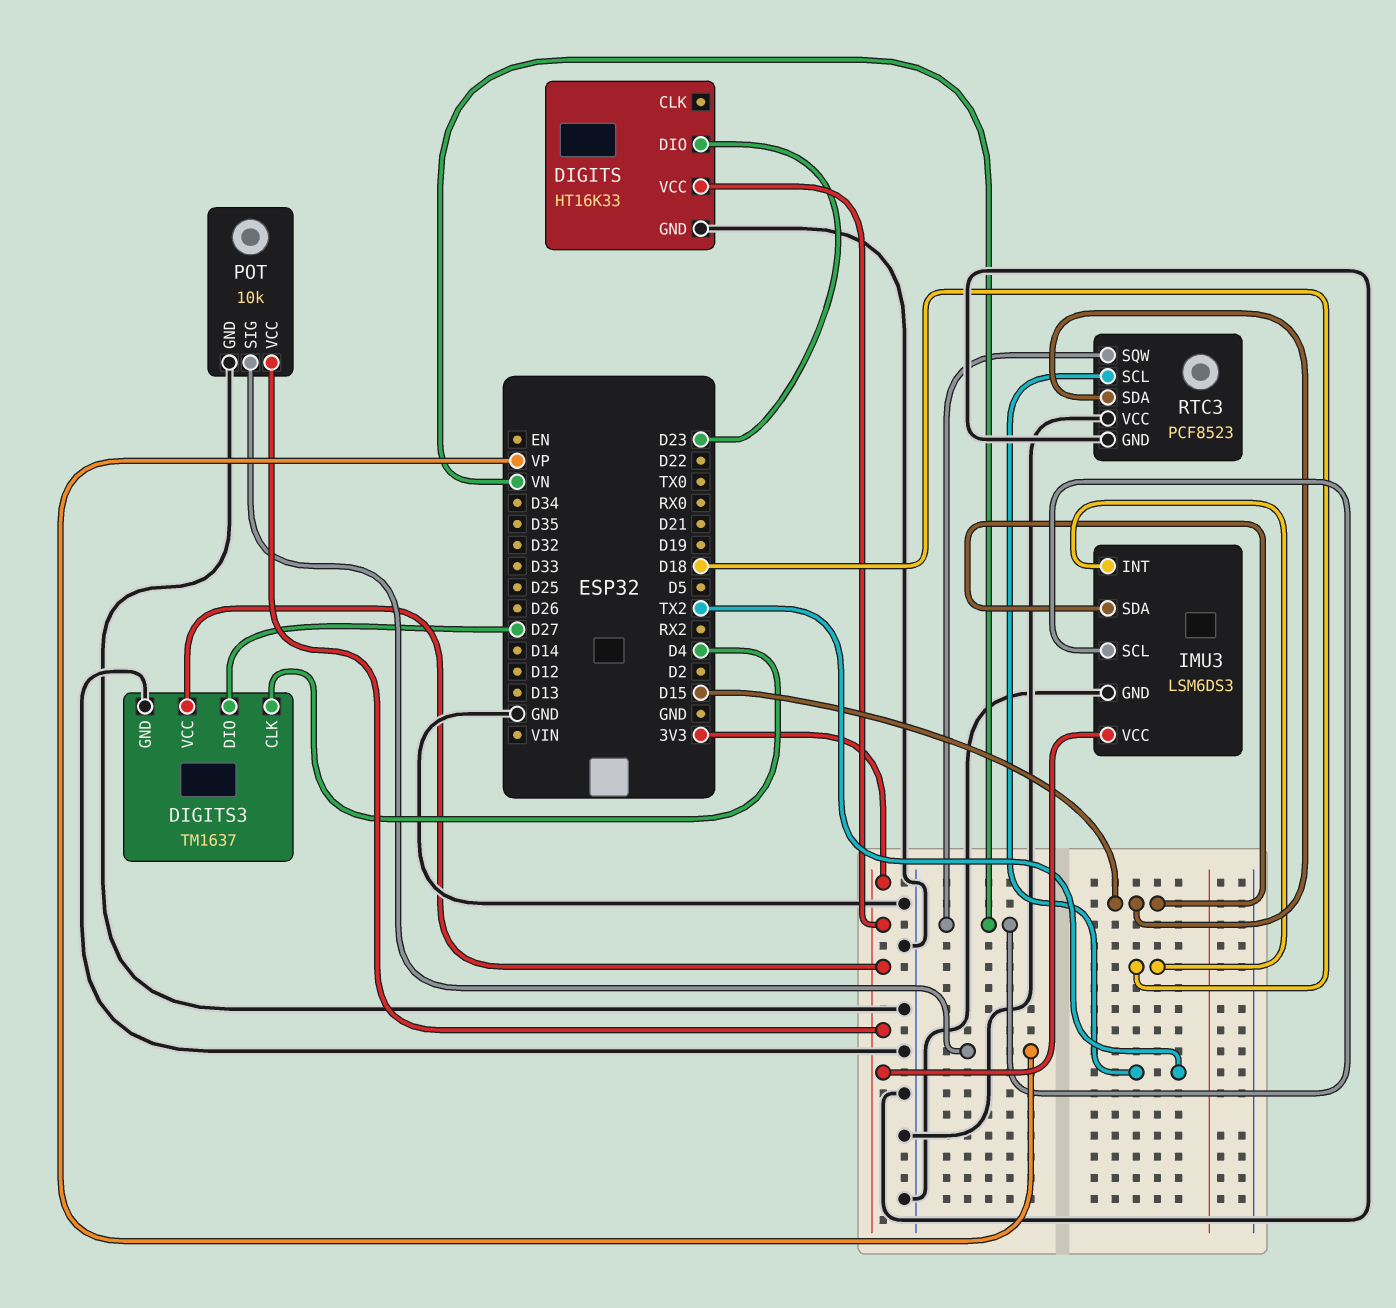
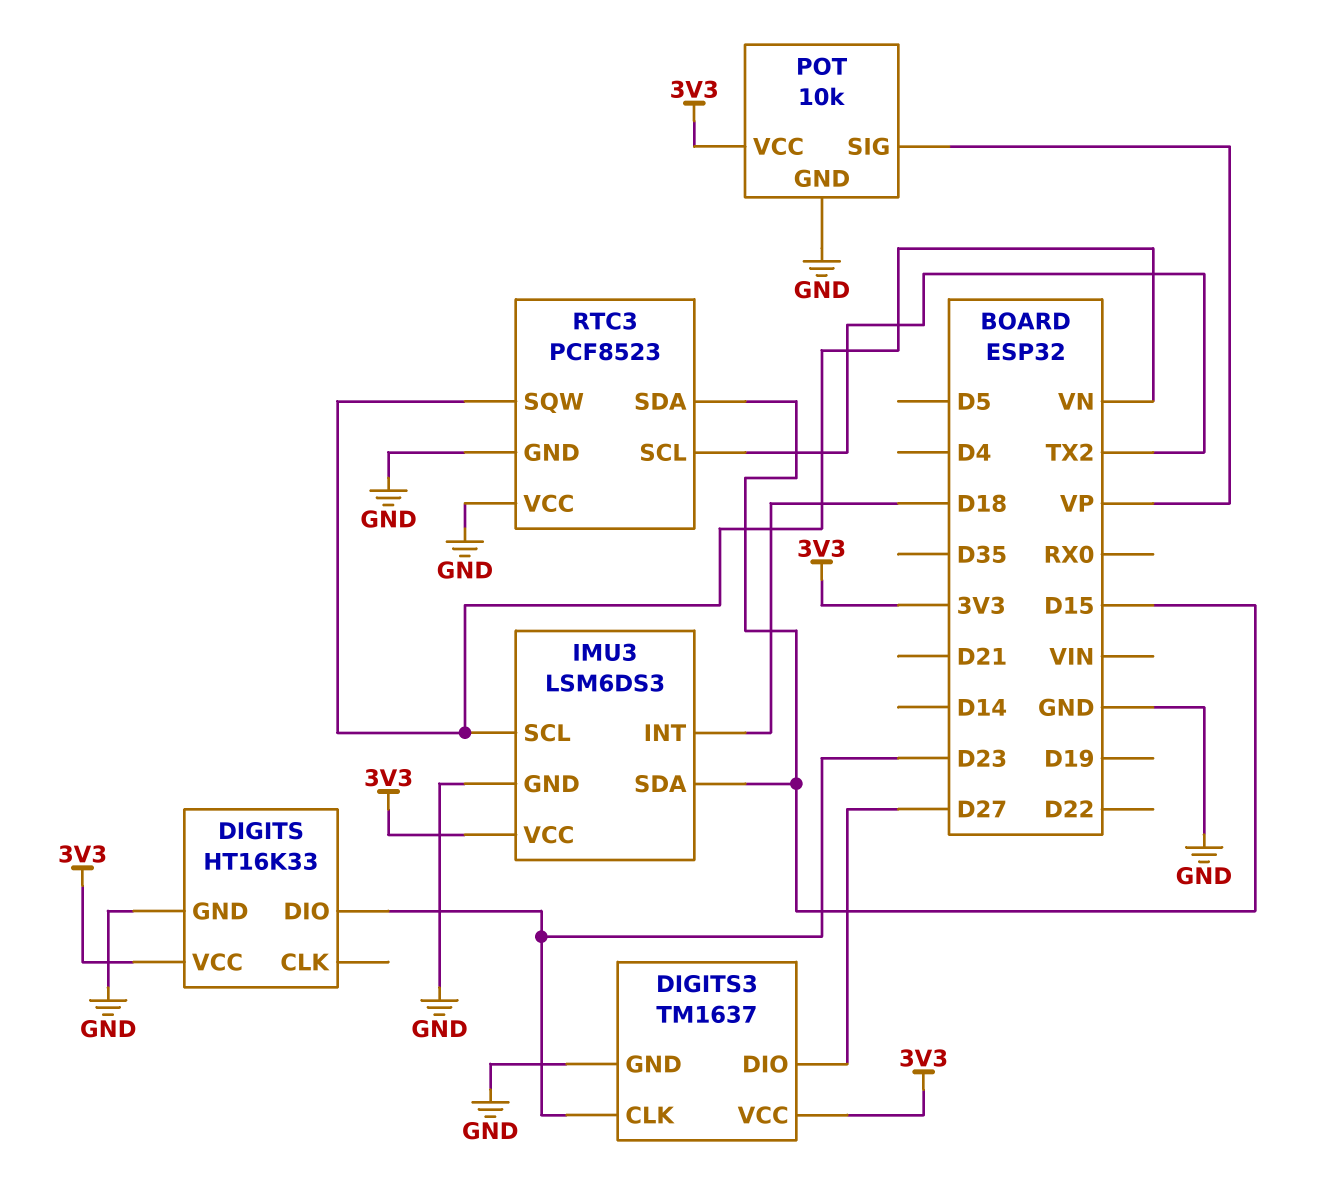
DIGITS3 pin CLK: D4 -> D23

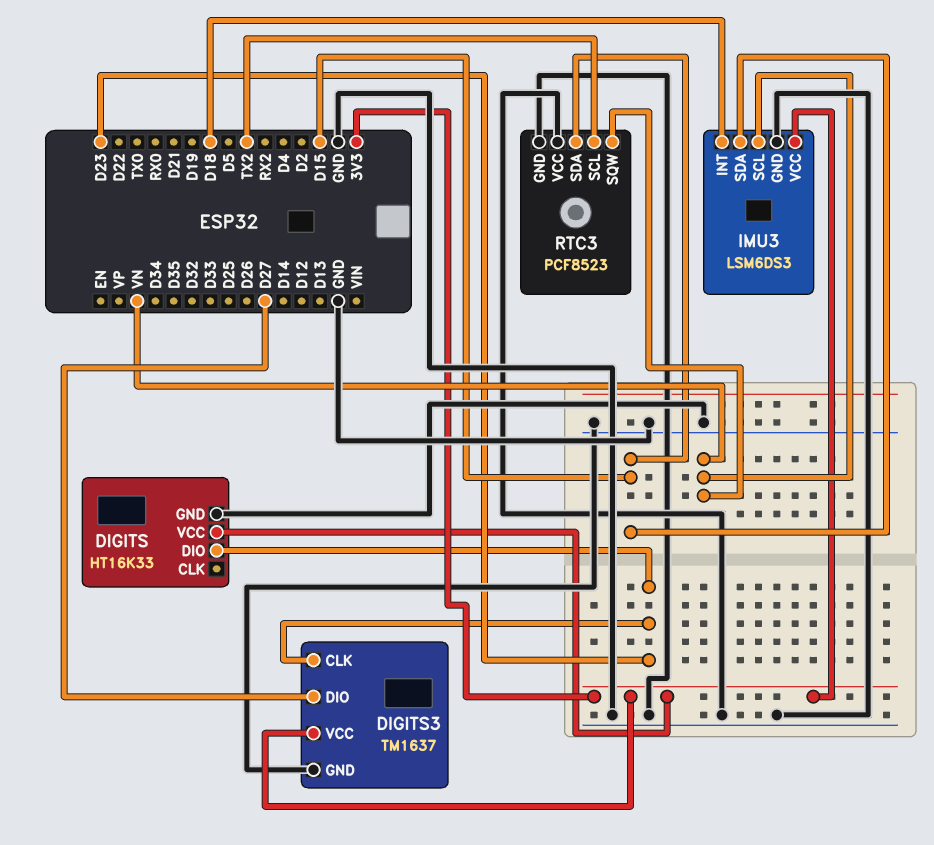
POT: 10k -> none
POT pin GND: GND -> none
POT pin SIG: VP -> none
POT pin VCC: 3V3 -> none

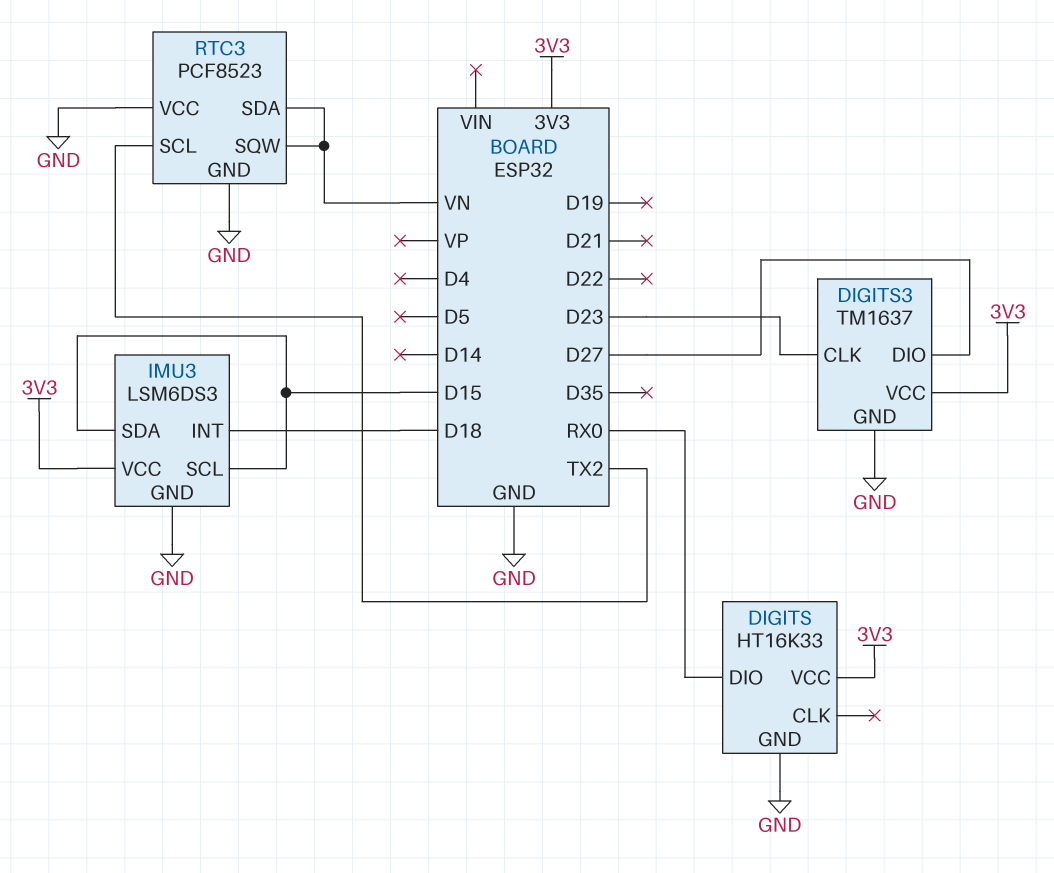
DIGITS pin DIO: D23 -> RX0
IMU3 pin SCL: VN -> D15
RTC3 pin SDA: D15 -> VN

